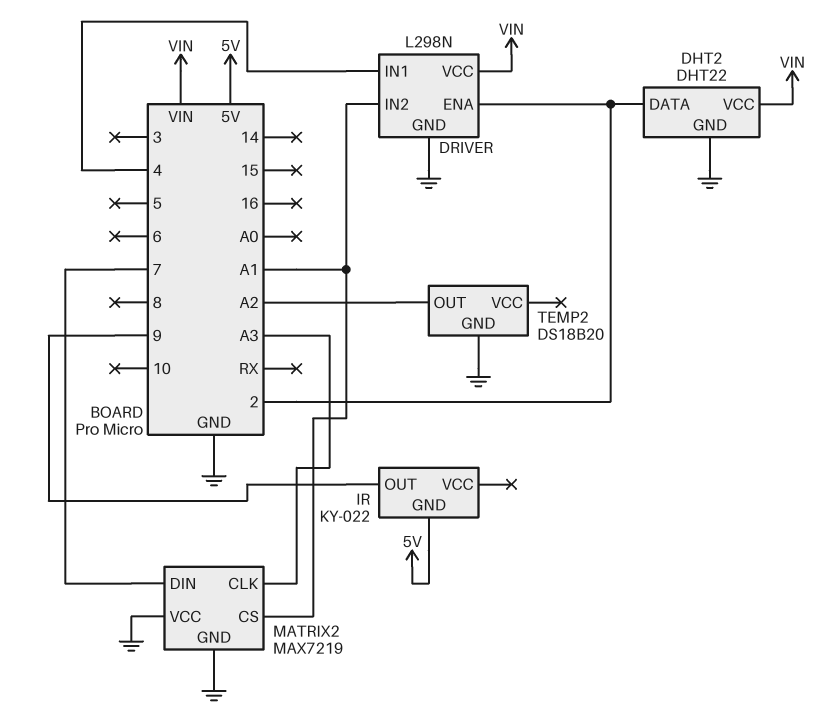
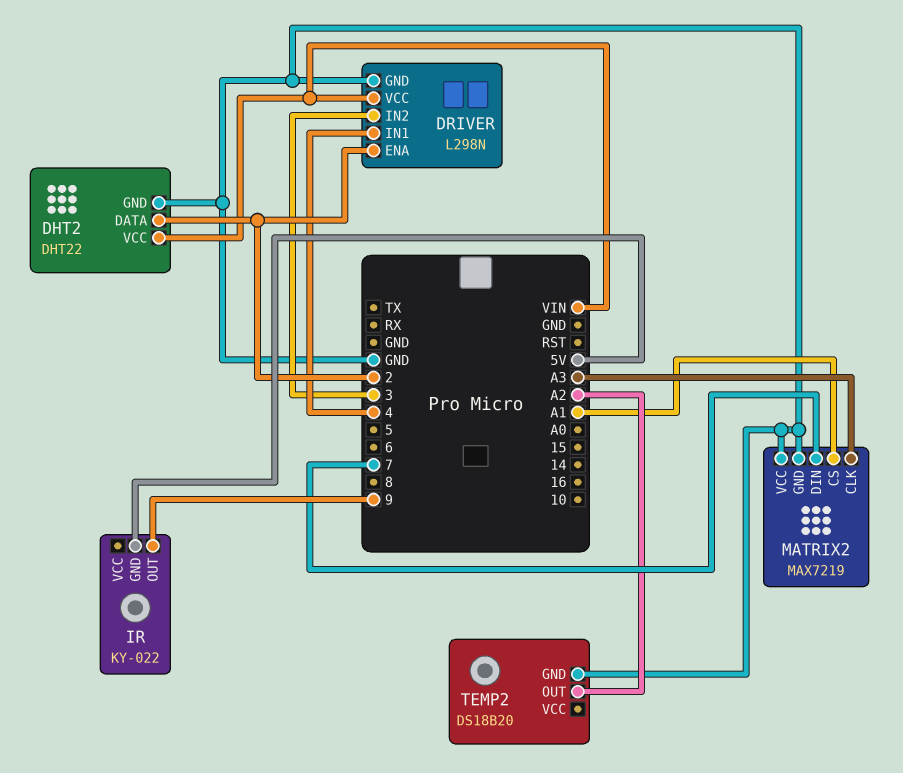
DRIVER pin IN2: A1 -> 3

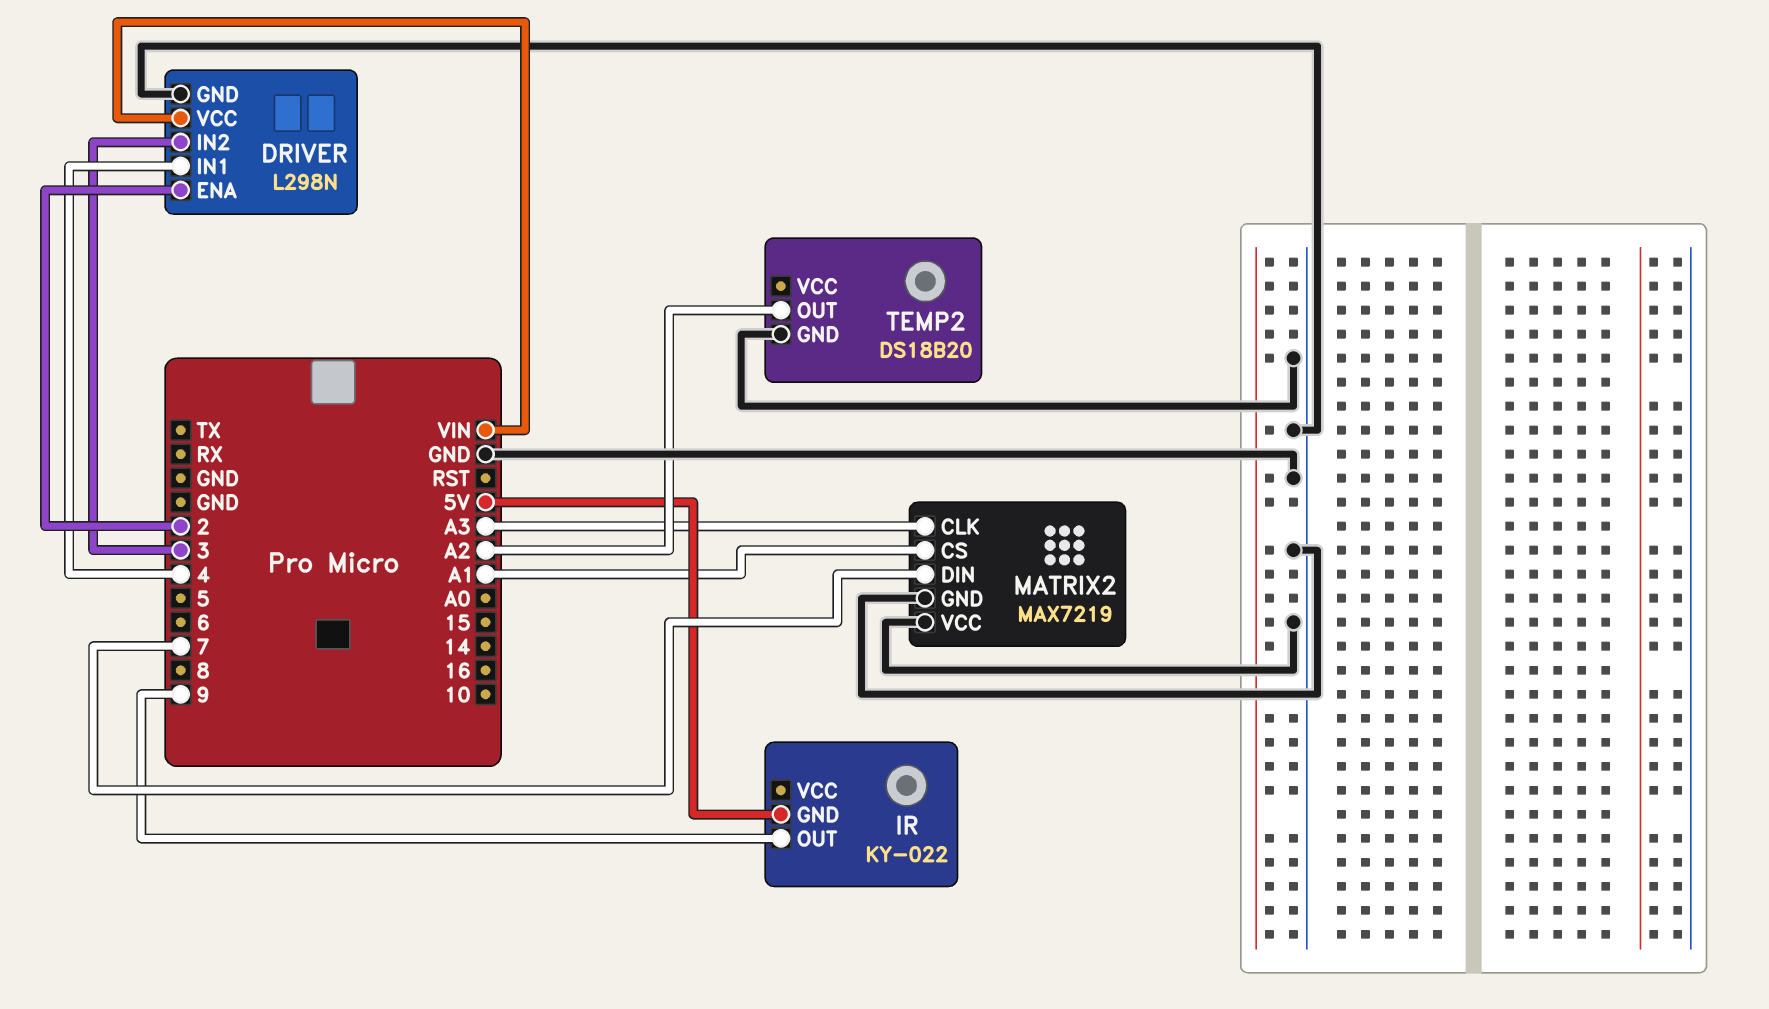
DHT2: DHT22 -> none
DHT2 pin DATA: 2 -> none
DHT2 pin GND: GND -> none
DHT2 pin VCC: VIN -> none

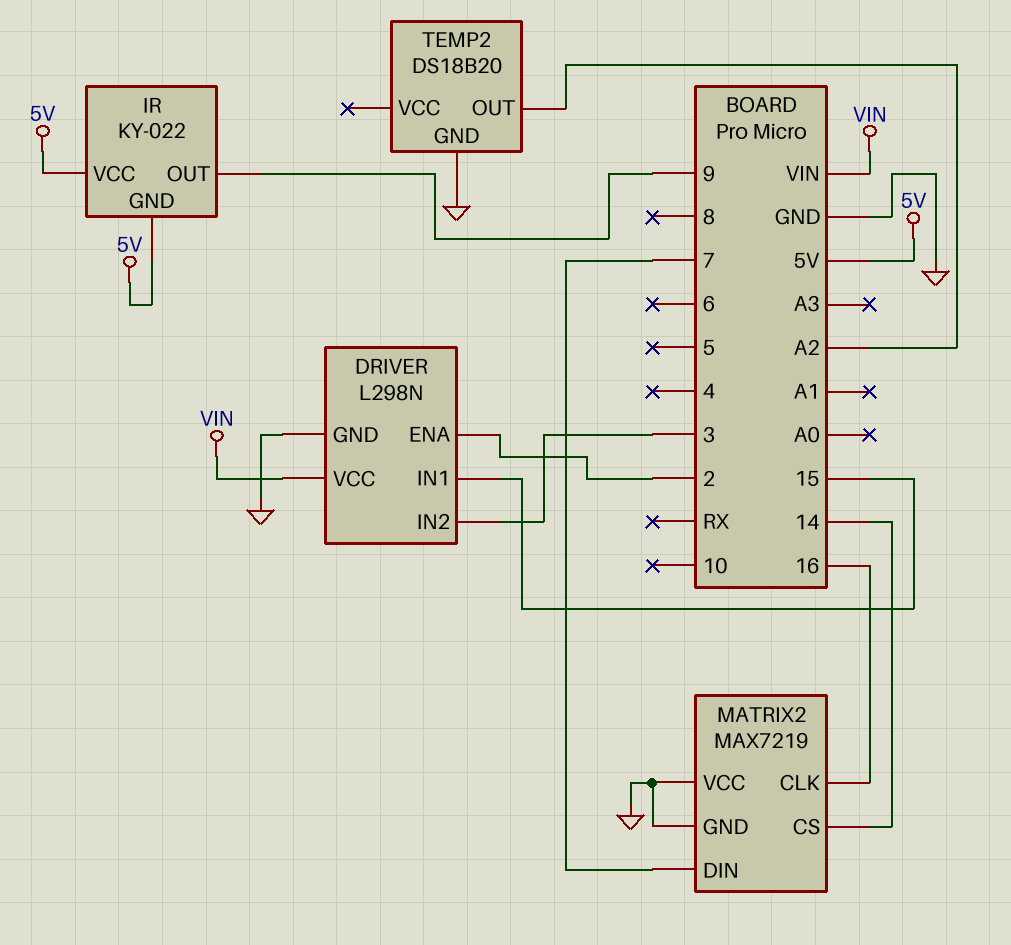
DRIVER pin IN1: 4 -> 15
IR pin VCC: none -> 5V
MATRIX2 pin CLK: A3 -> 16
MATRIX2 pin CS: A1 -> 14

